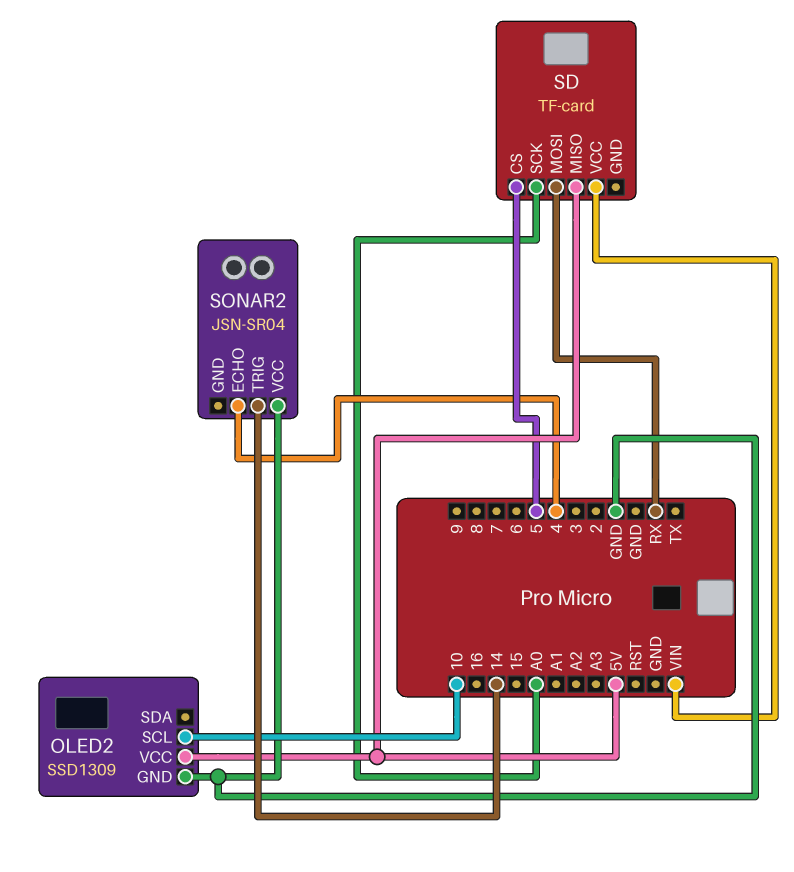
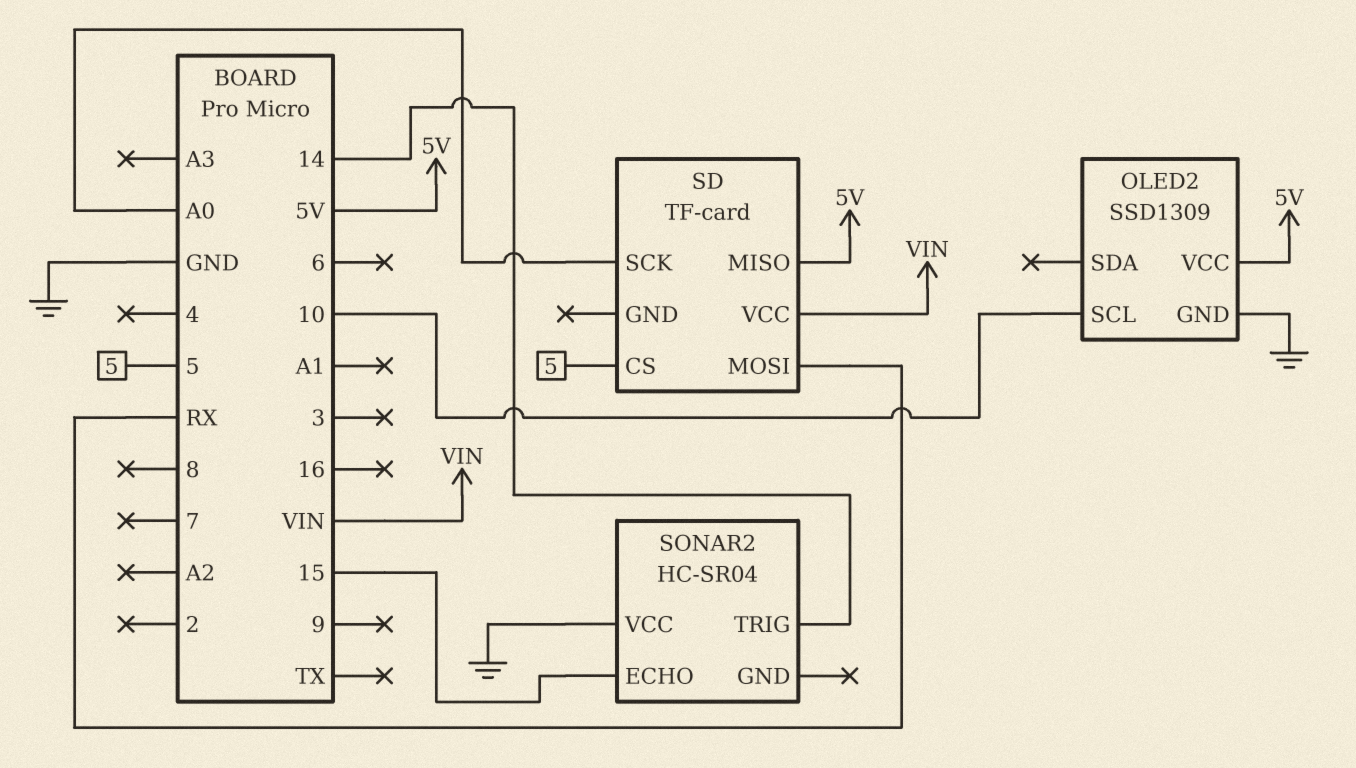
SONAR2: JSN-SR04 -> HC-SR04
SONAR2 pin ECHO: 4 -> 15

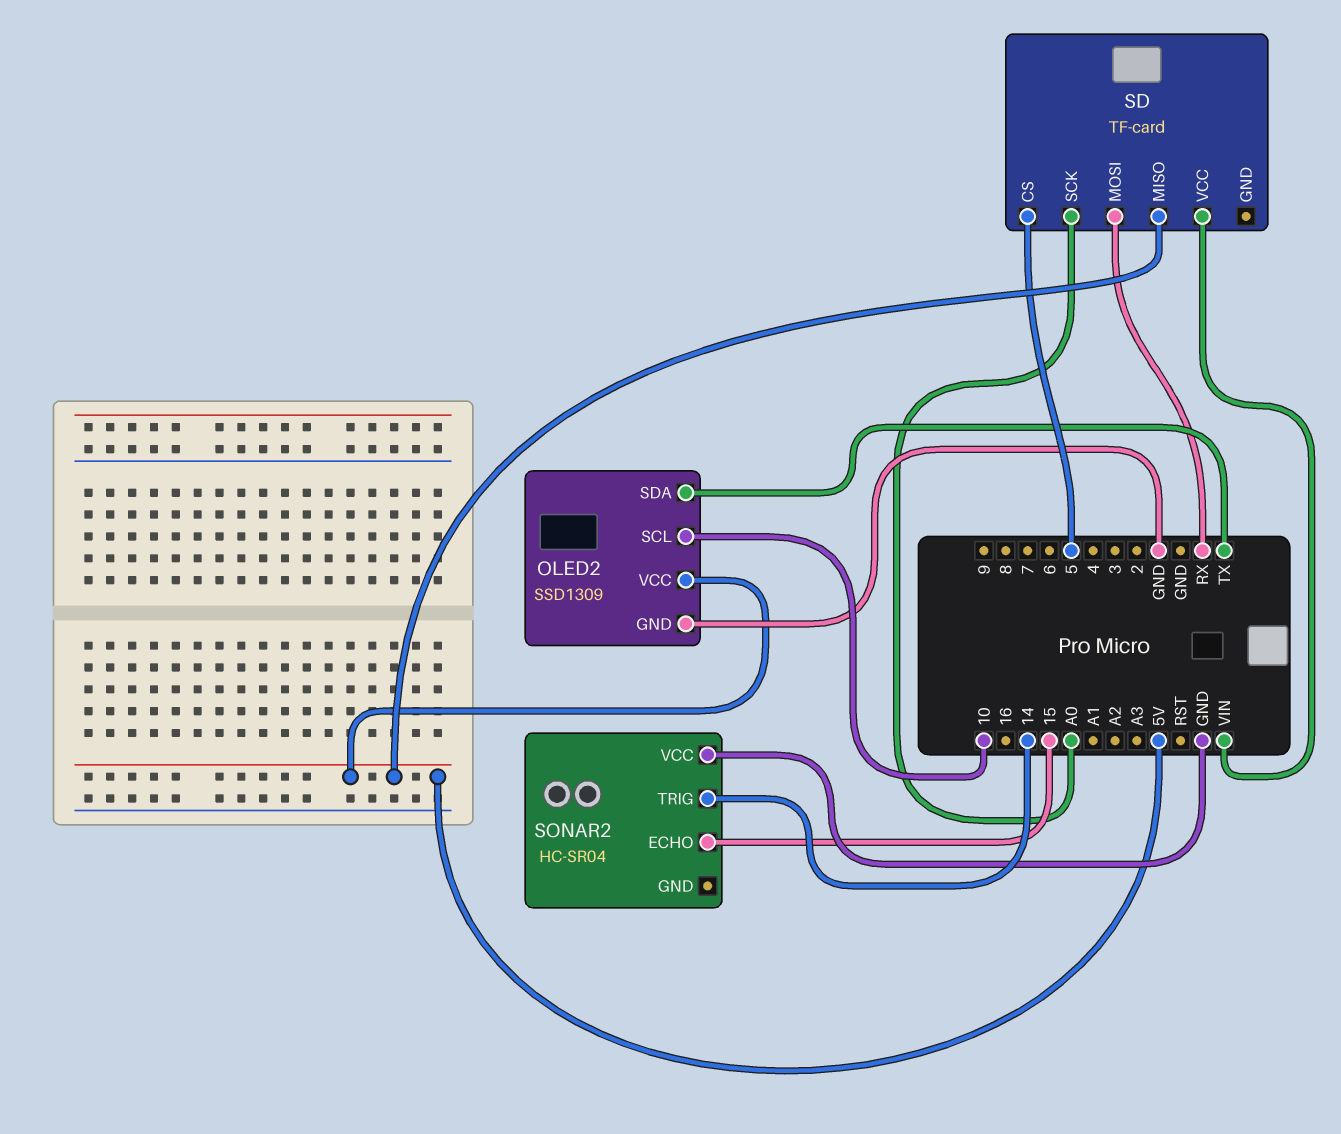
OLED2 pin SDA: none -> TX

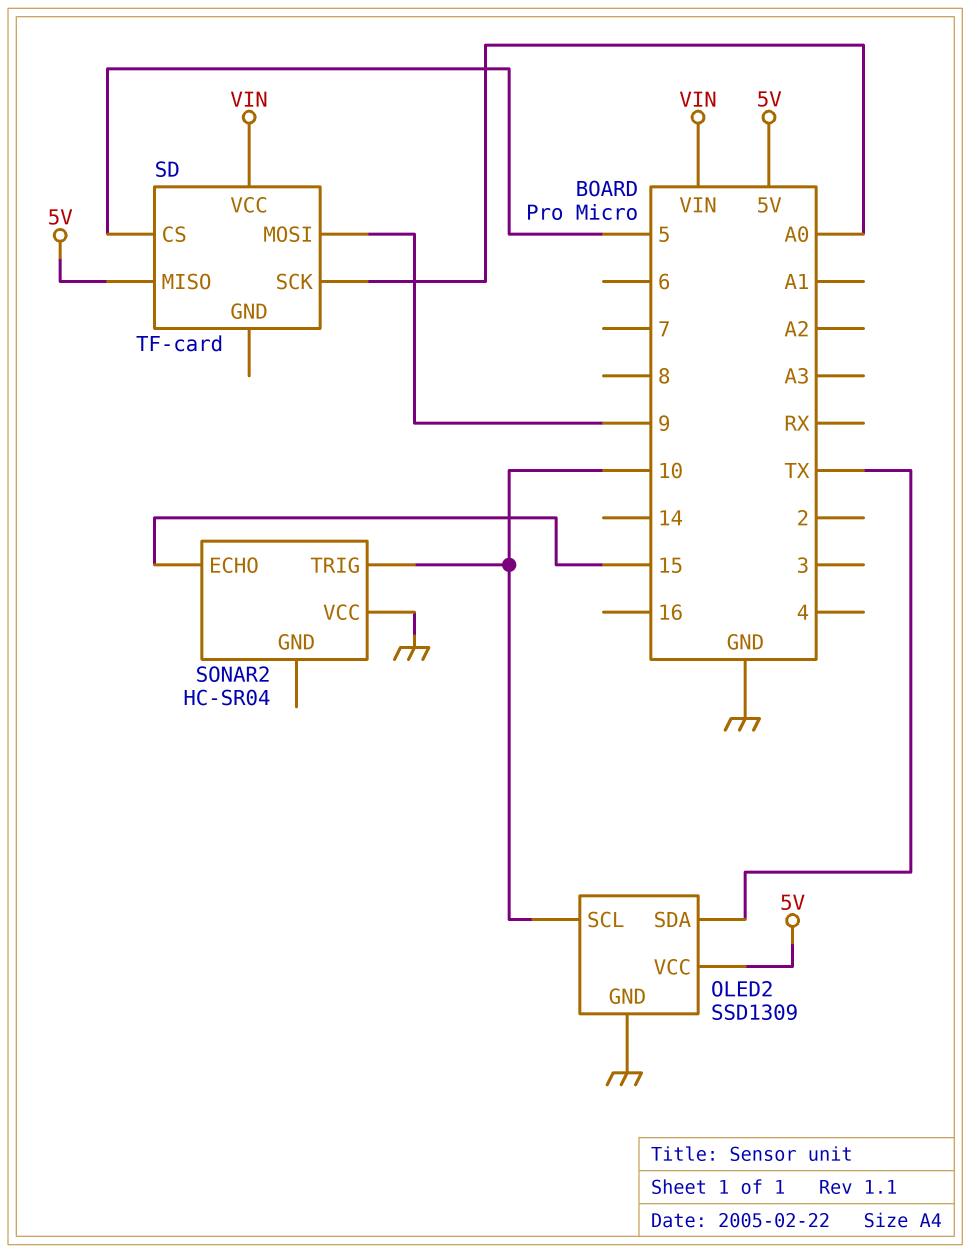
SD pin MOSI: RX -> 9
SONAR2 pin TRIG: 14 -> 10

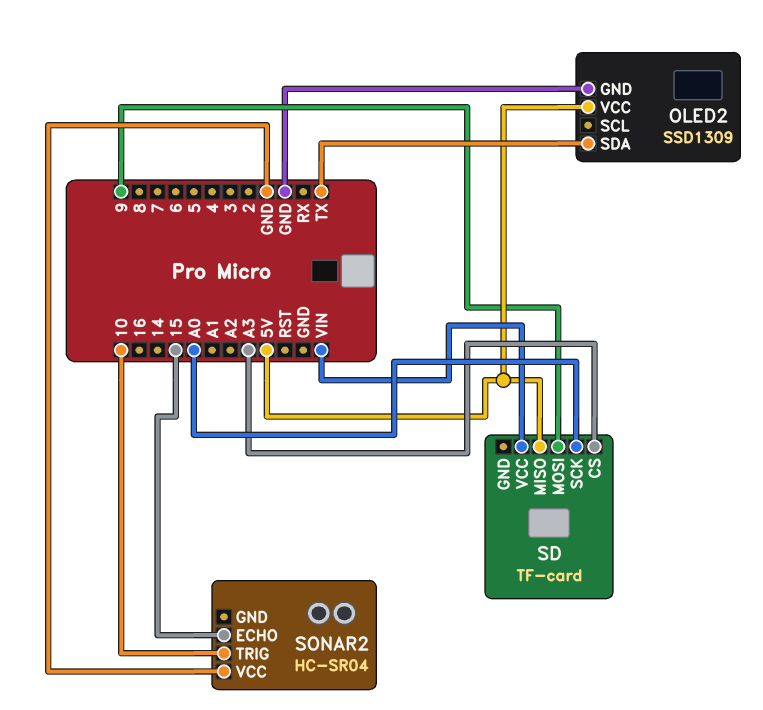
OLED2 pin SCL: 10 -> none
SD pin CS: 5 -> A3

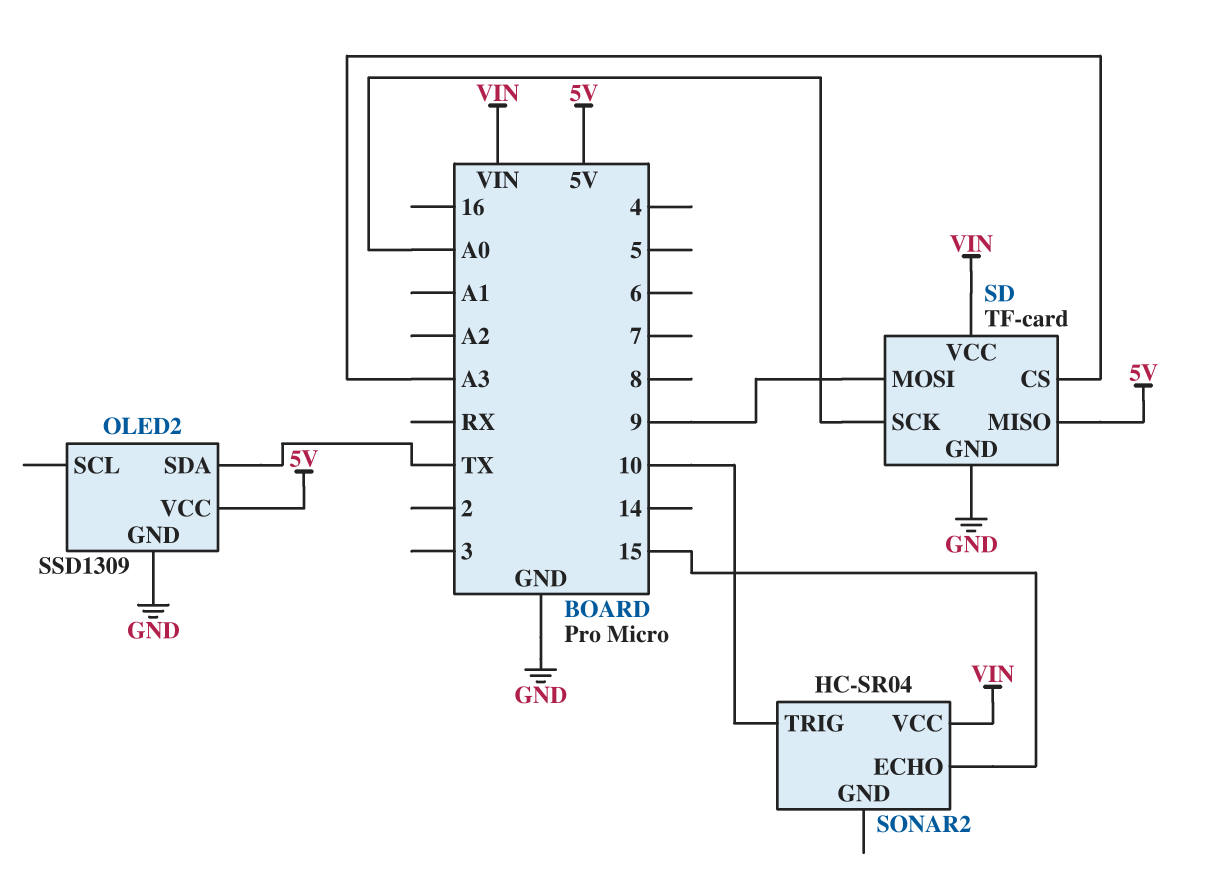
SD pin GND: none -> GND
SONAR2 pin VCC: GND -> VIN

